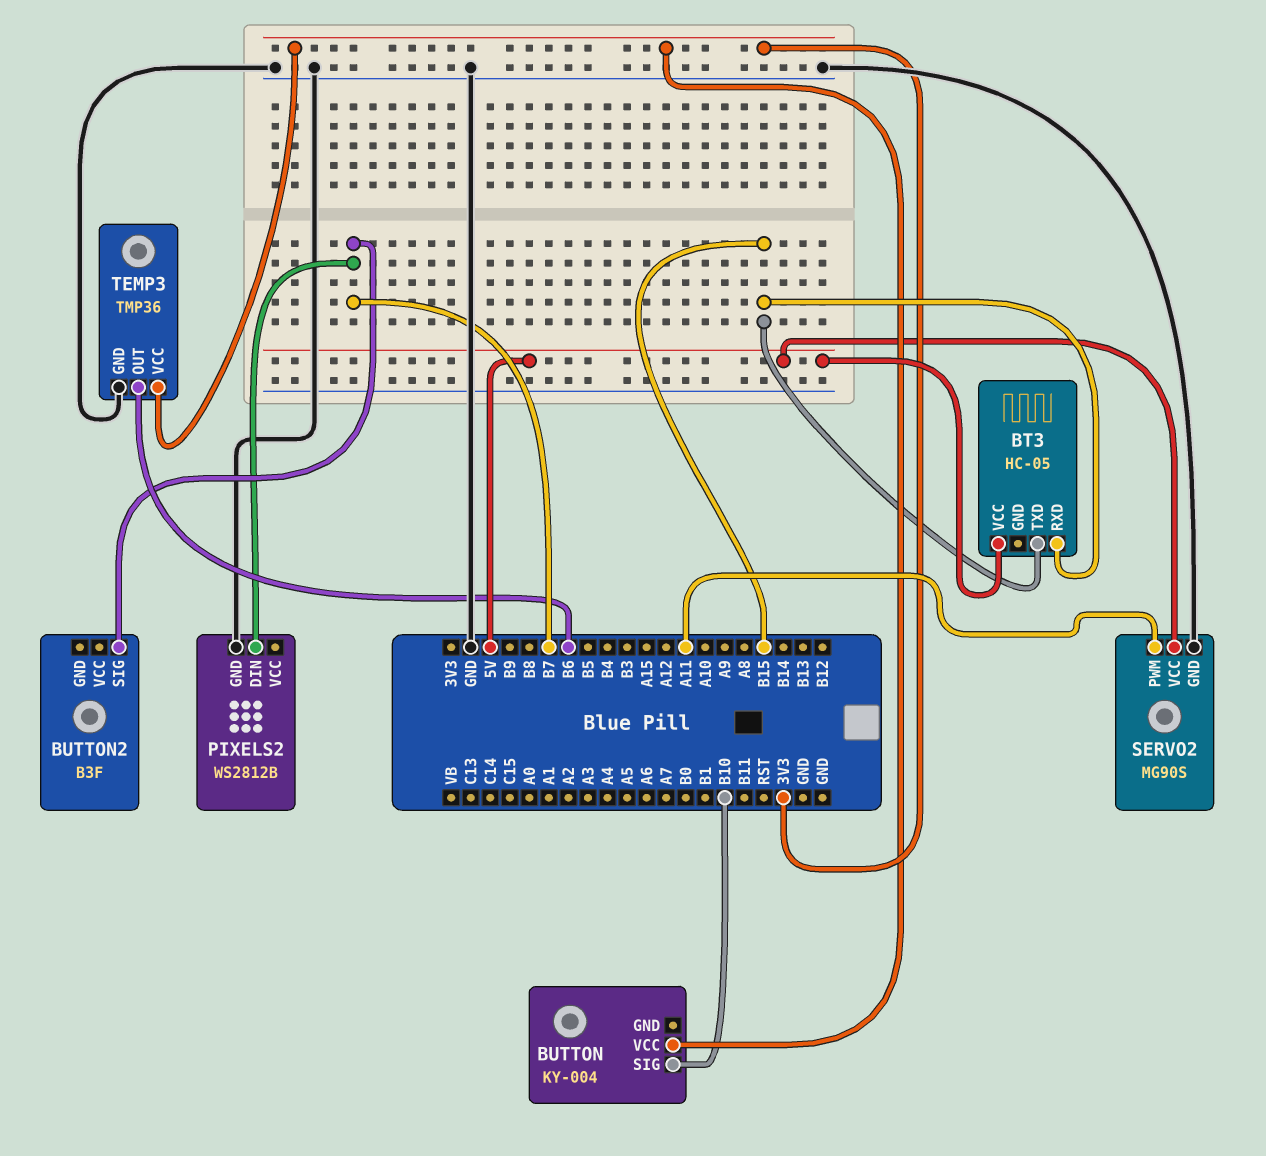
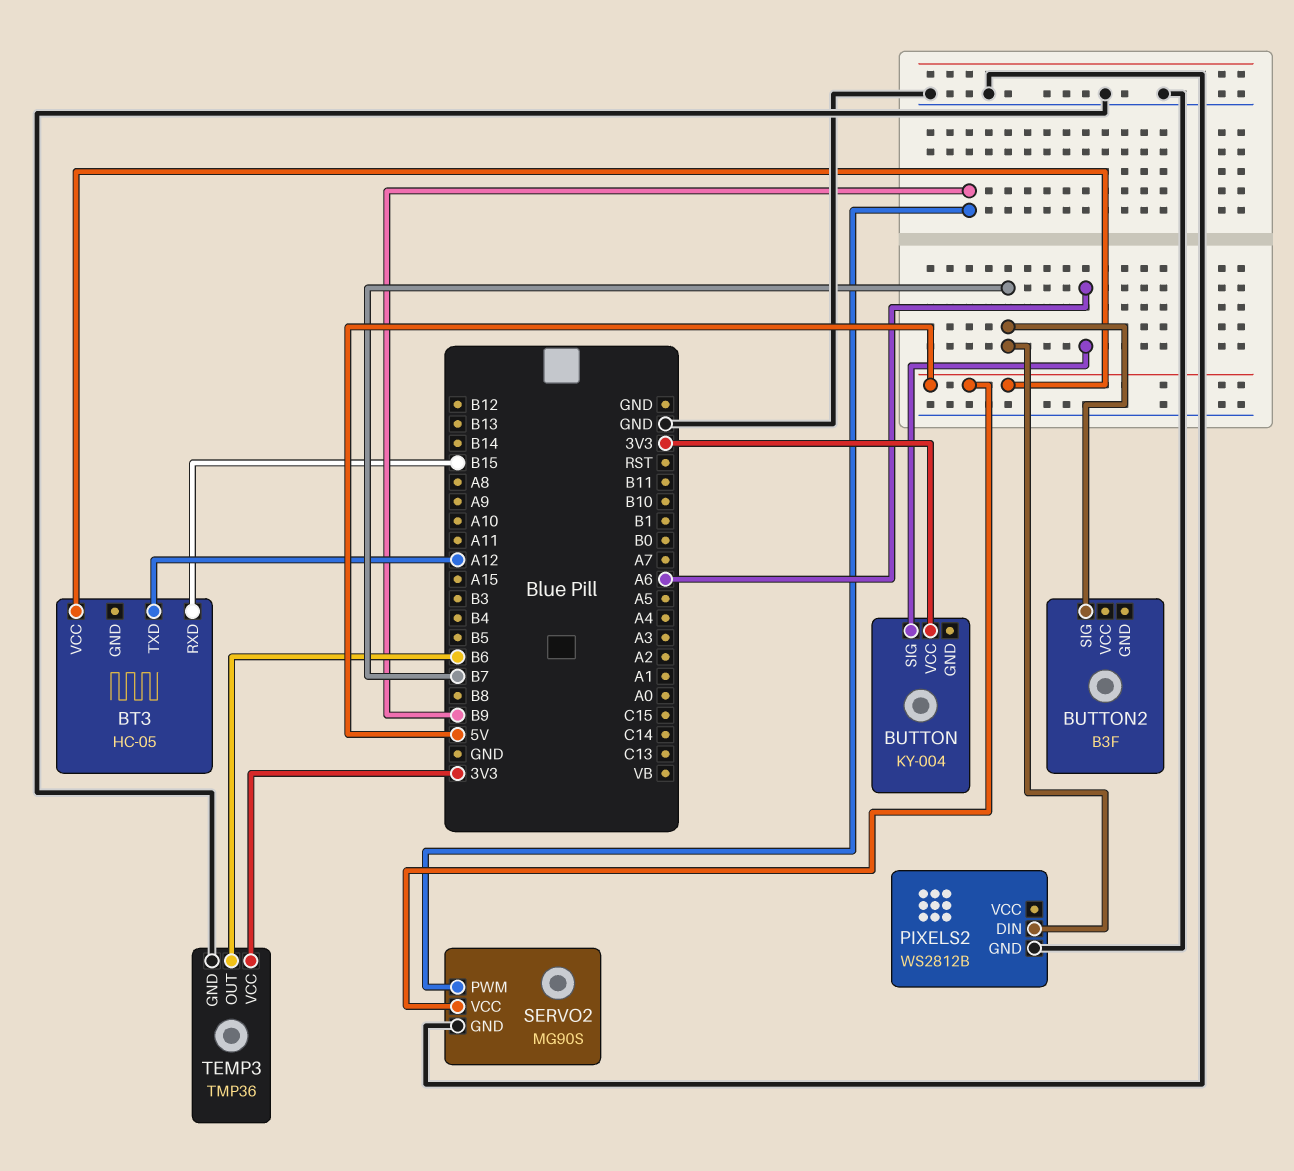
BT3 pin TXD: B15 -> A12
BUTTON pin SIG: B10 -> A6
SERVO2 pin PWM: A11 -> B9

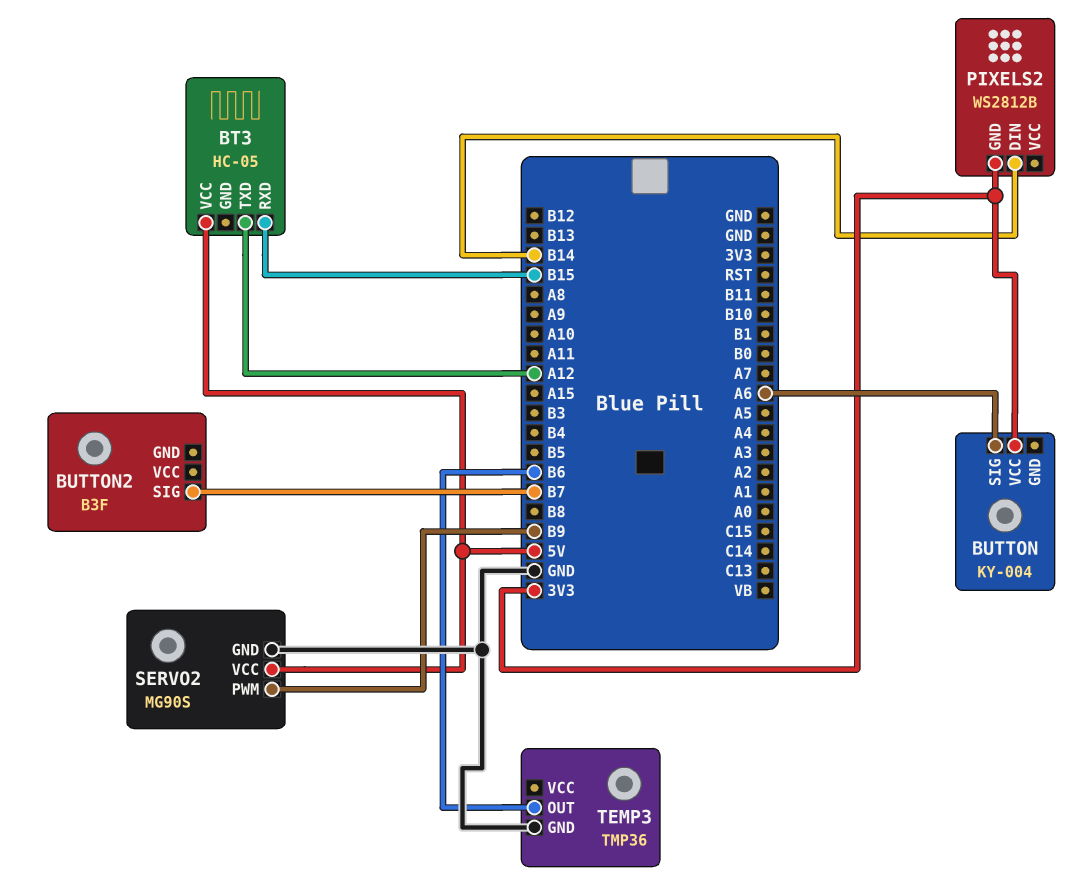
PIXELS2 pin DIN: B7 -> B14
PIXELS2 pin GND: GND -> 3V3
TEMP3 pin VCC: 3V3 -> none

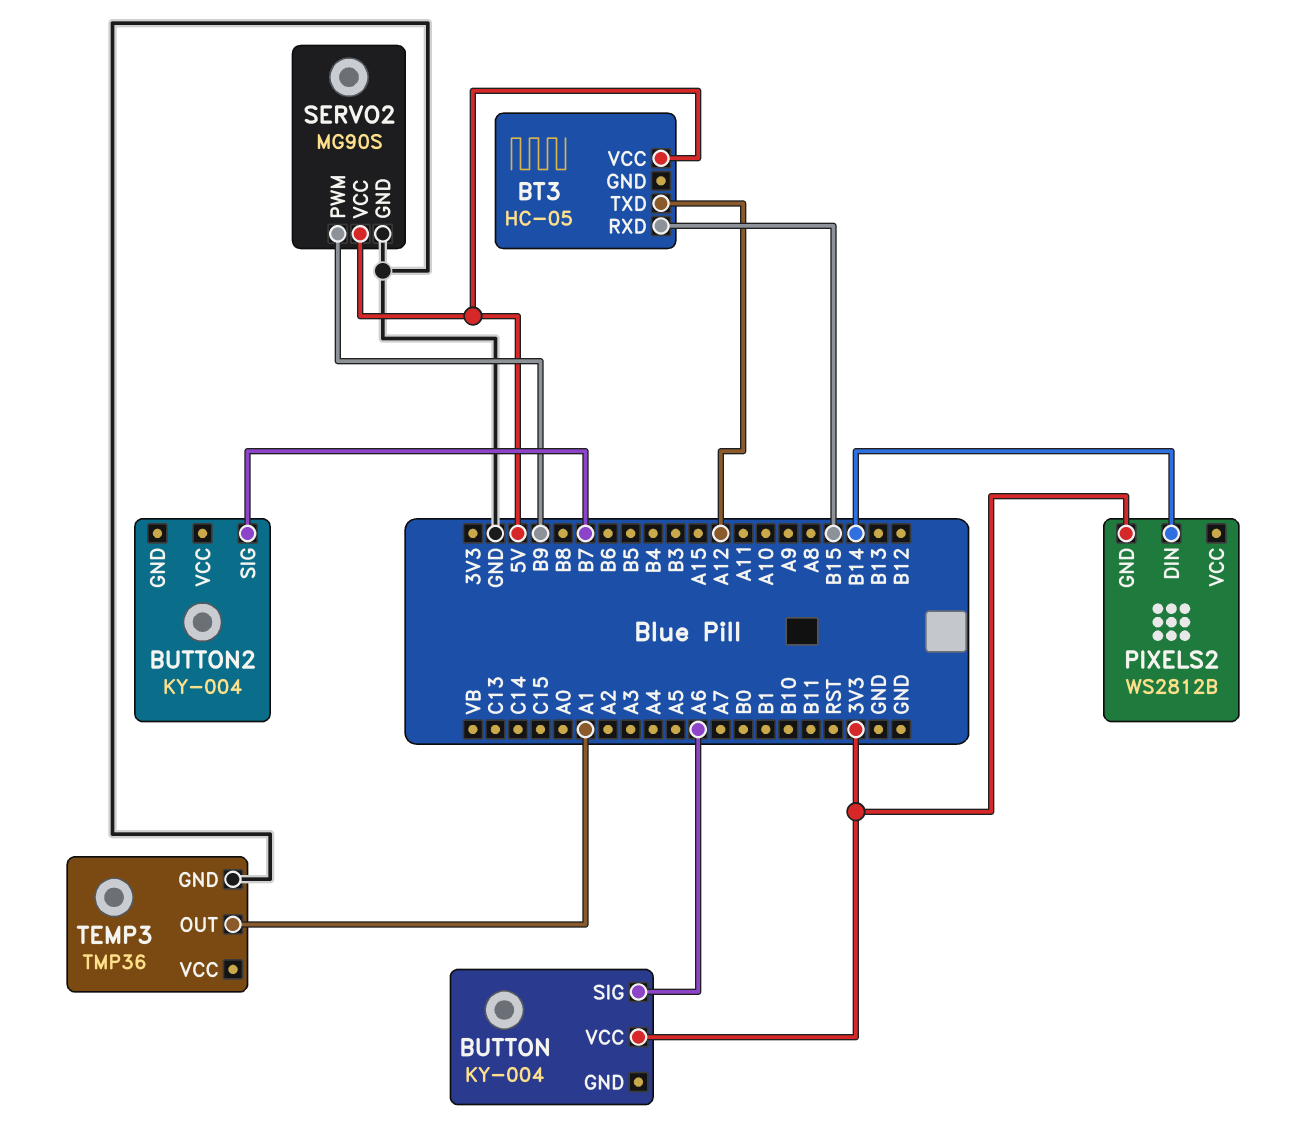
BUTTON2: B3F -> KY-004
TEMP3 pin OUT: B6 -> A1

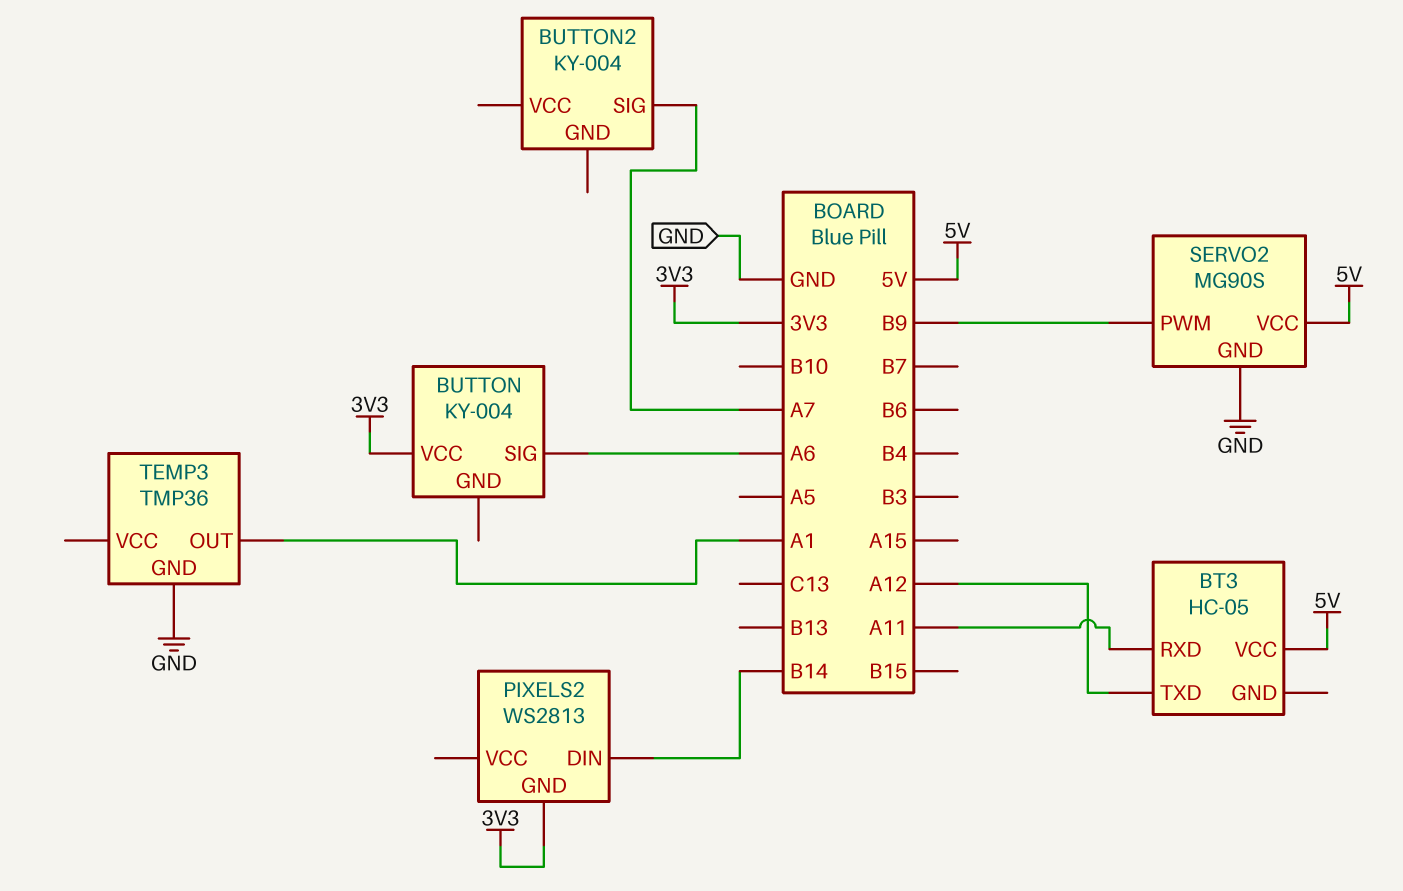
BT3 pin RXD: B15 -> A11
BUTTON2 pin SIG: B7 -> A7
PIXELS2: WS2812B -> WS2813

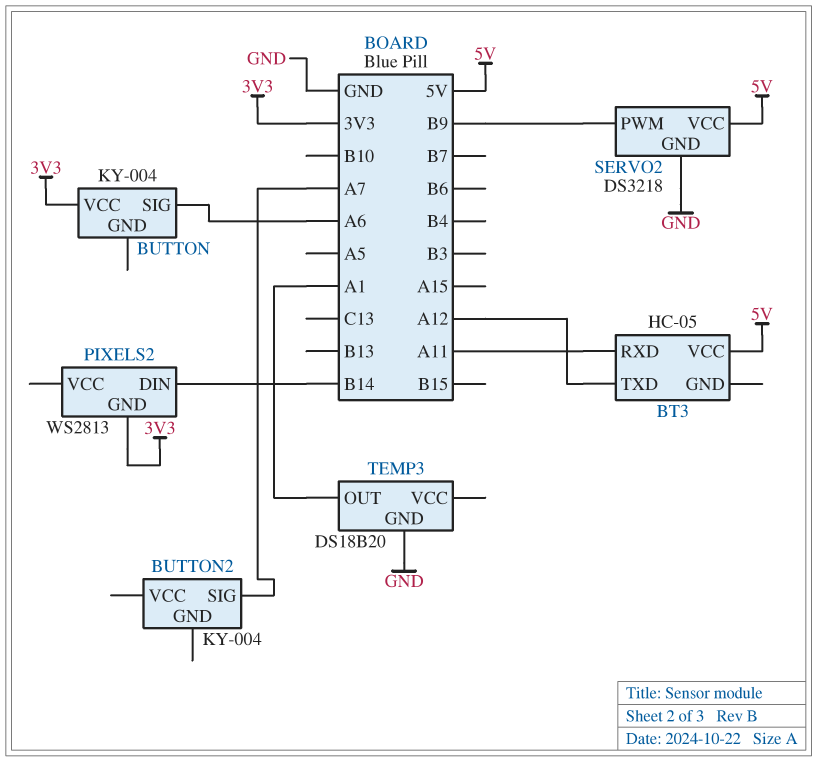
SERVO2: MG90S -> DS3218
TEMP3: TMP36 -> DS18B20

